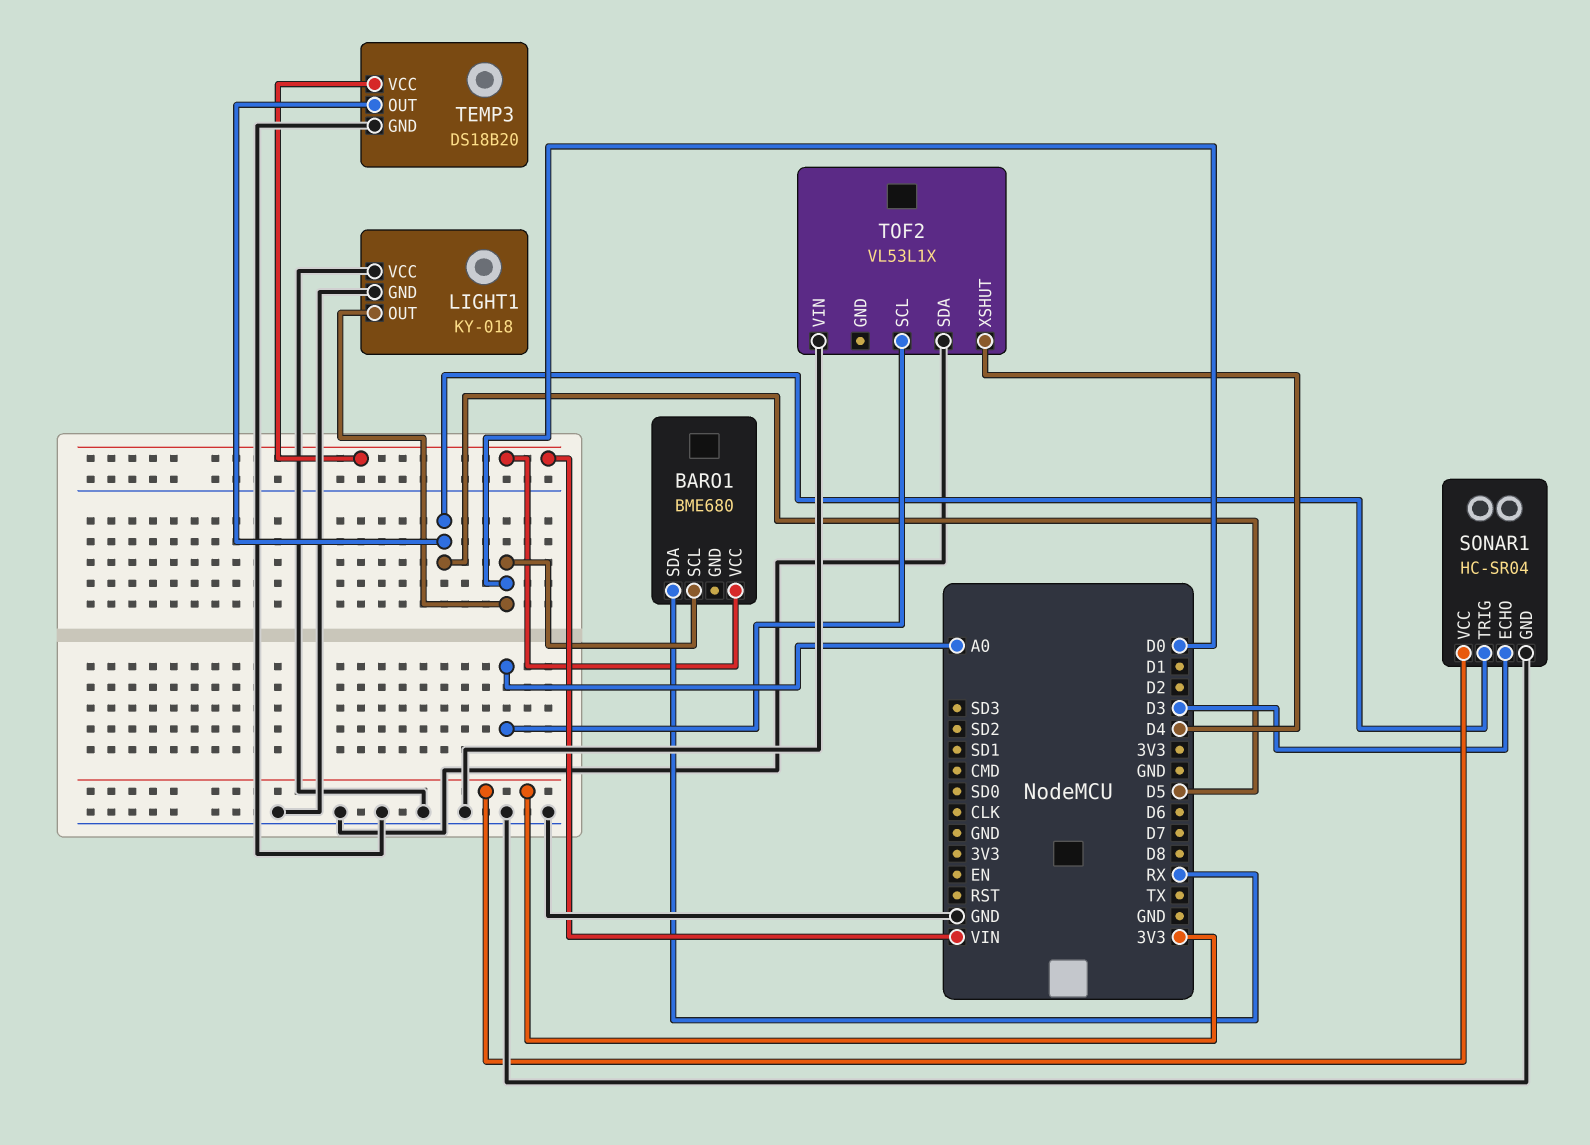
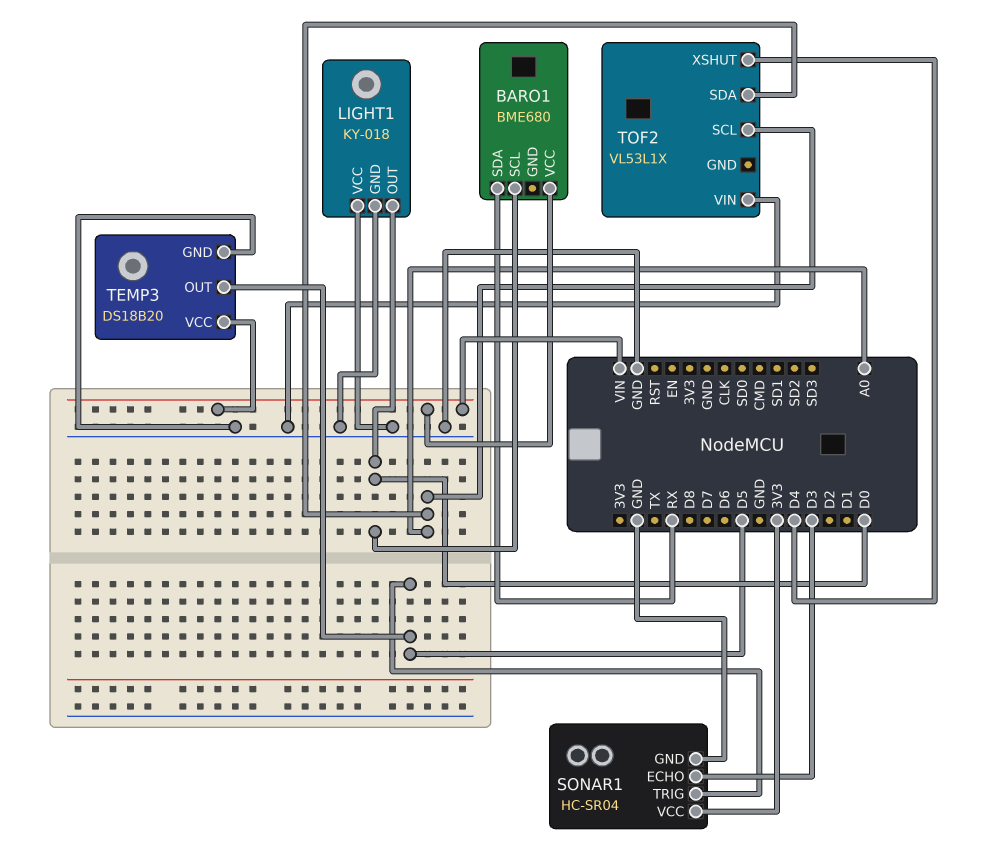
TOF2 pin SDA: GND -> A0

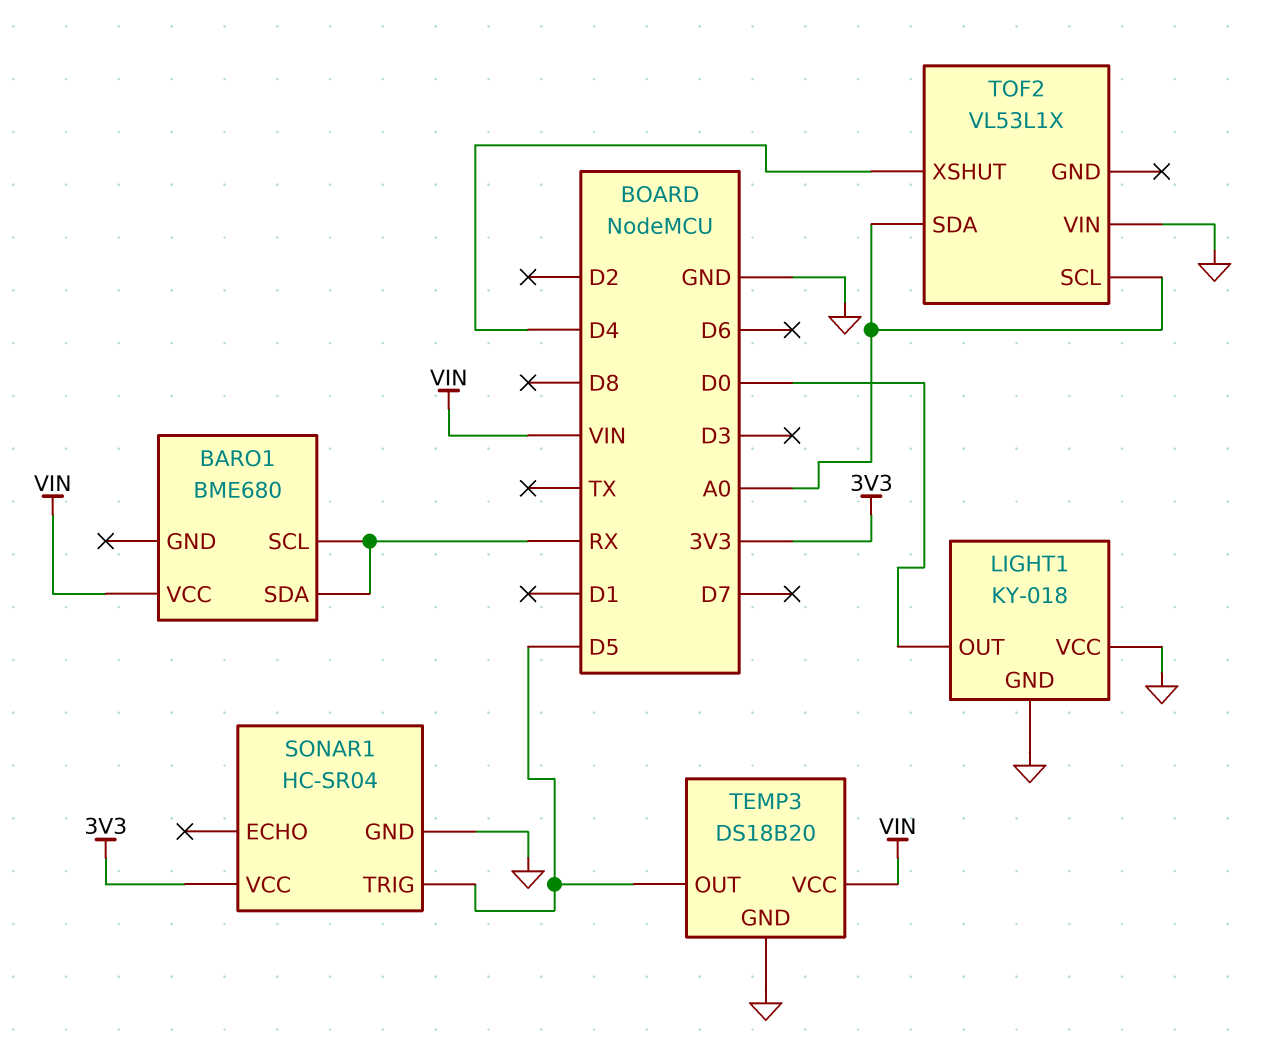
BARO1 pin SCL: D0 -> RX
SONAR1 pin ECHO: D3 -> none

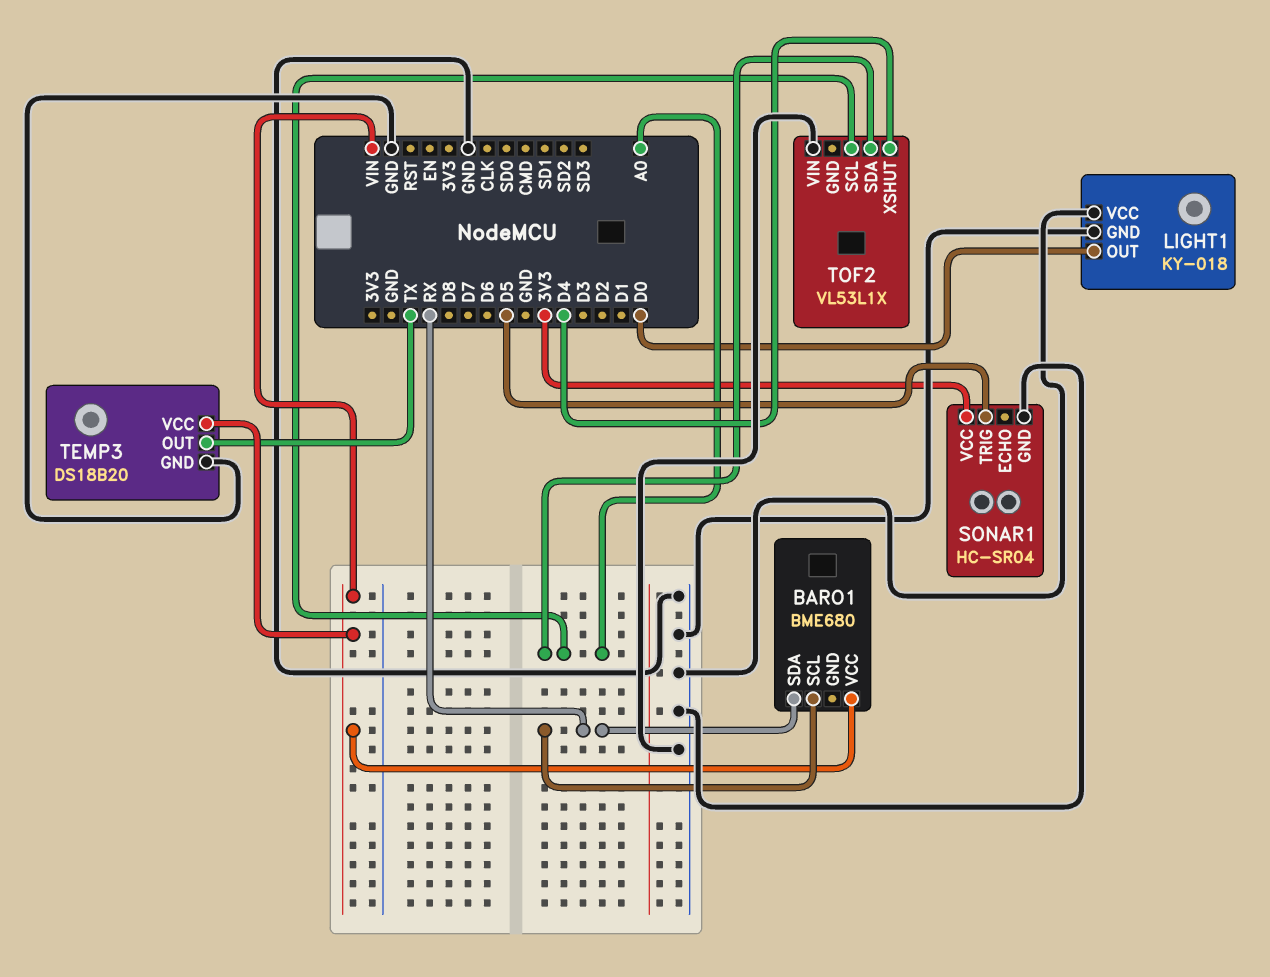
TEMP3 pin OUT: D5 -> TX

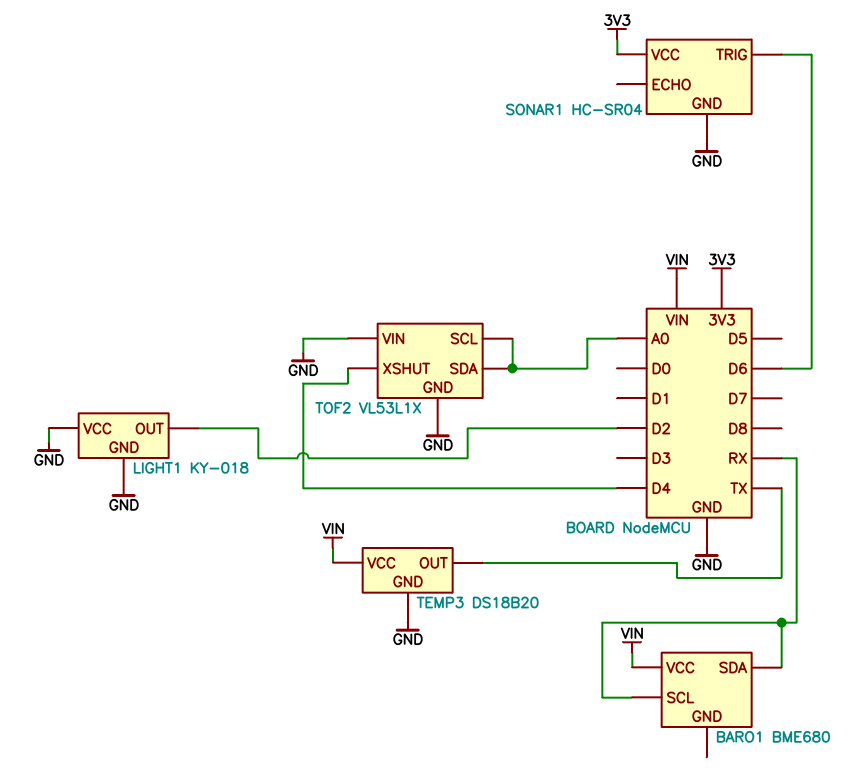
LIGHT1 pin OUT: D0 -> D2
SONAR1 pin TRIG: D5 -> D6
TOF2 pin GND: none -> GND

